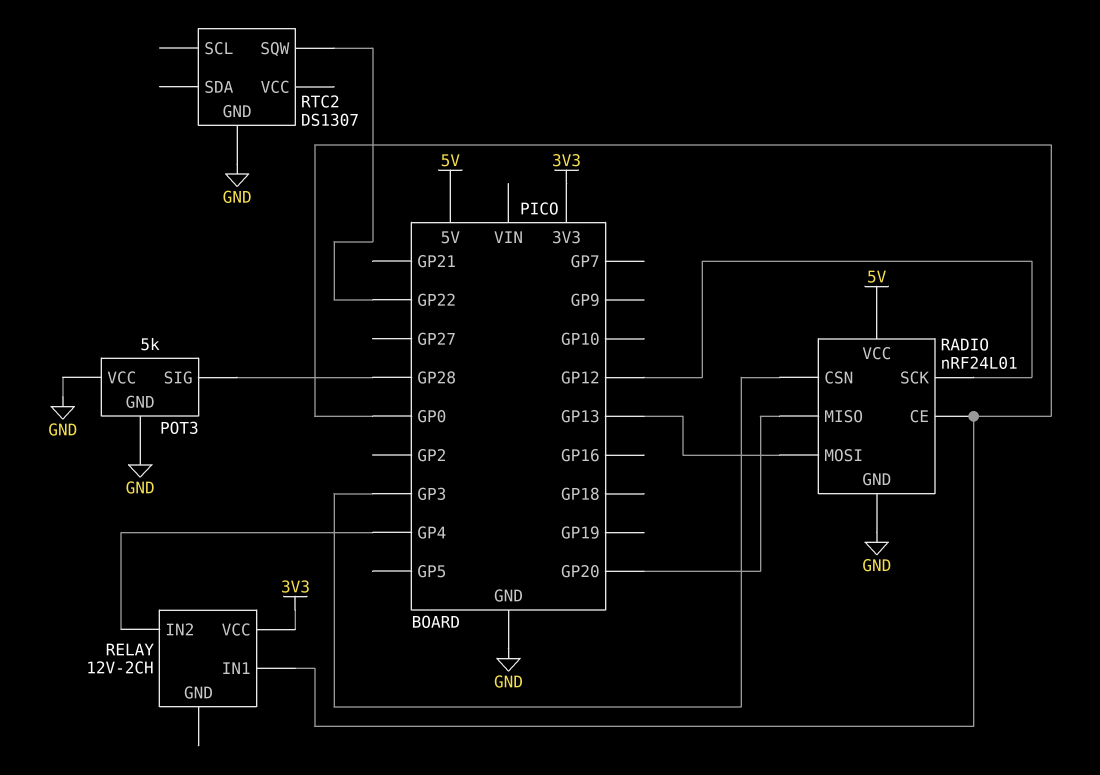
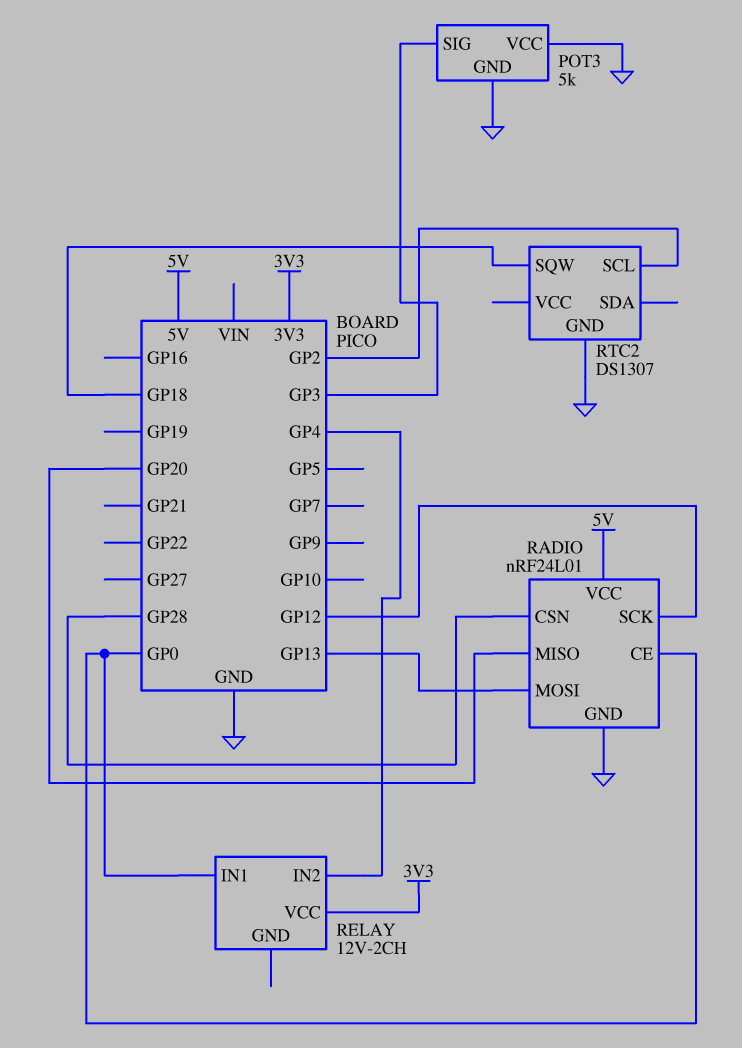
POT3 pin SIG: GP28 -> GP3
RADIO pin CSN: GP3 -> GP28
RTC2 pin SCL: none -> GP2
RTC2 pin SQW: GP22 -> GP18

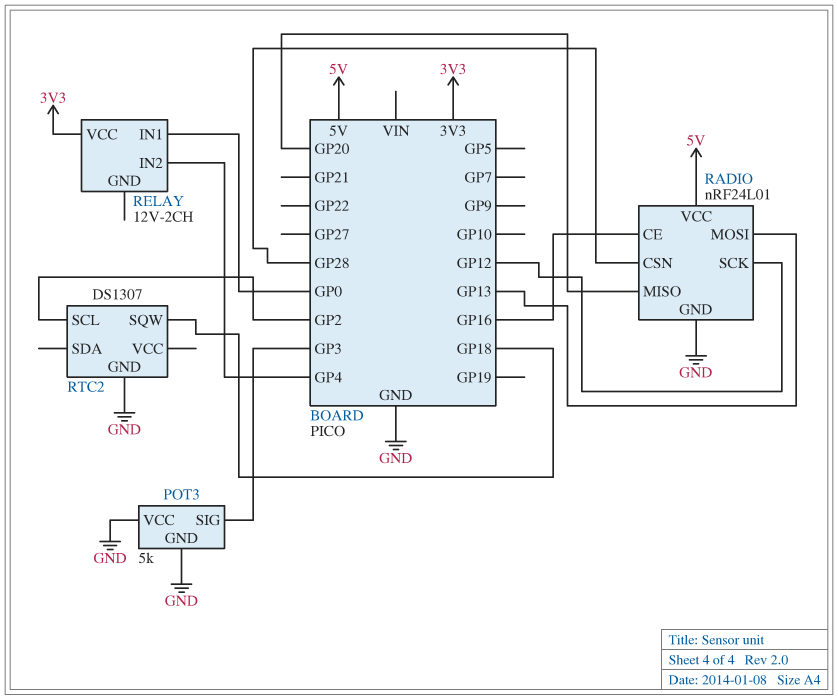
RADIO pin CE: GP0 -> GP16

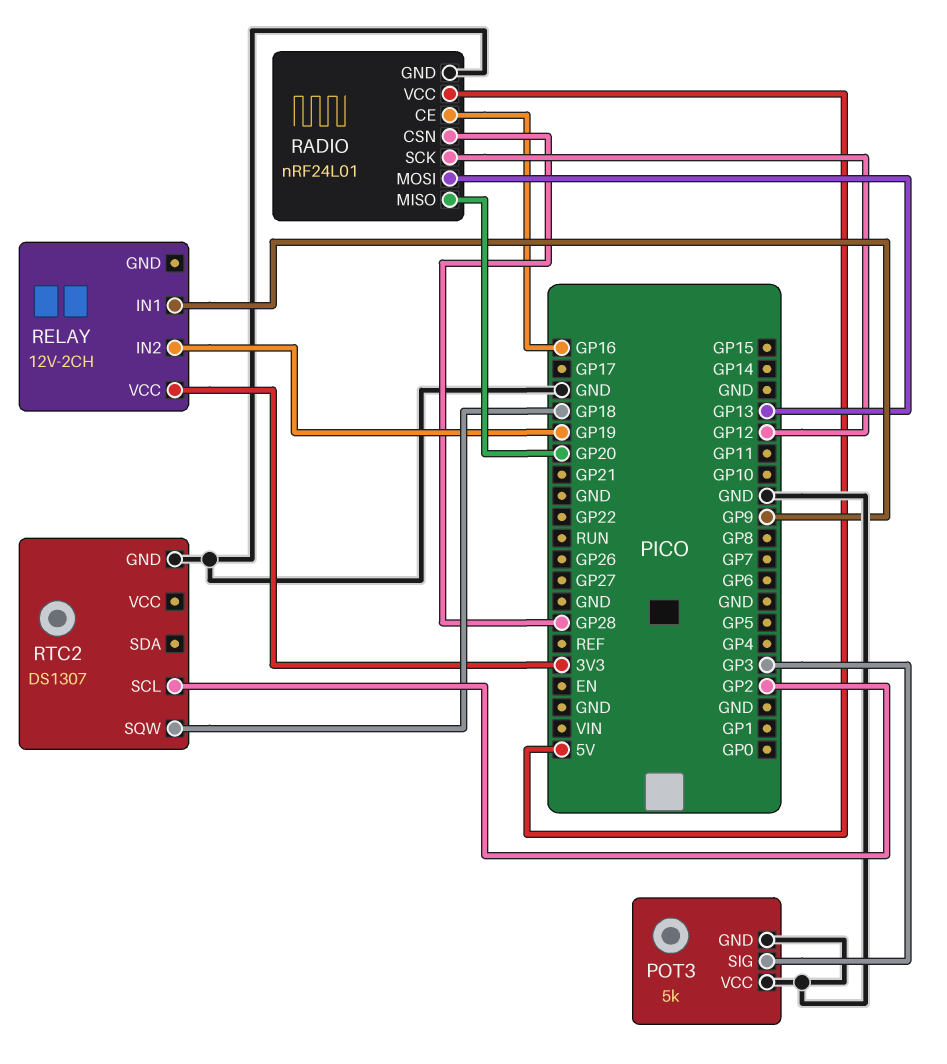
RELAY pin IN1: GP0 -> GP9
RELAY pin IN2: GP4 -> GP19

